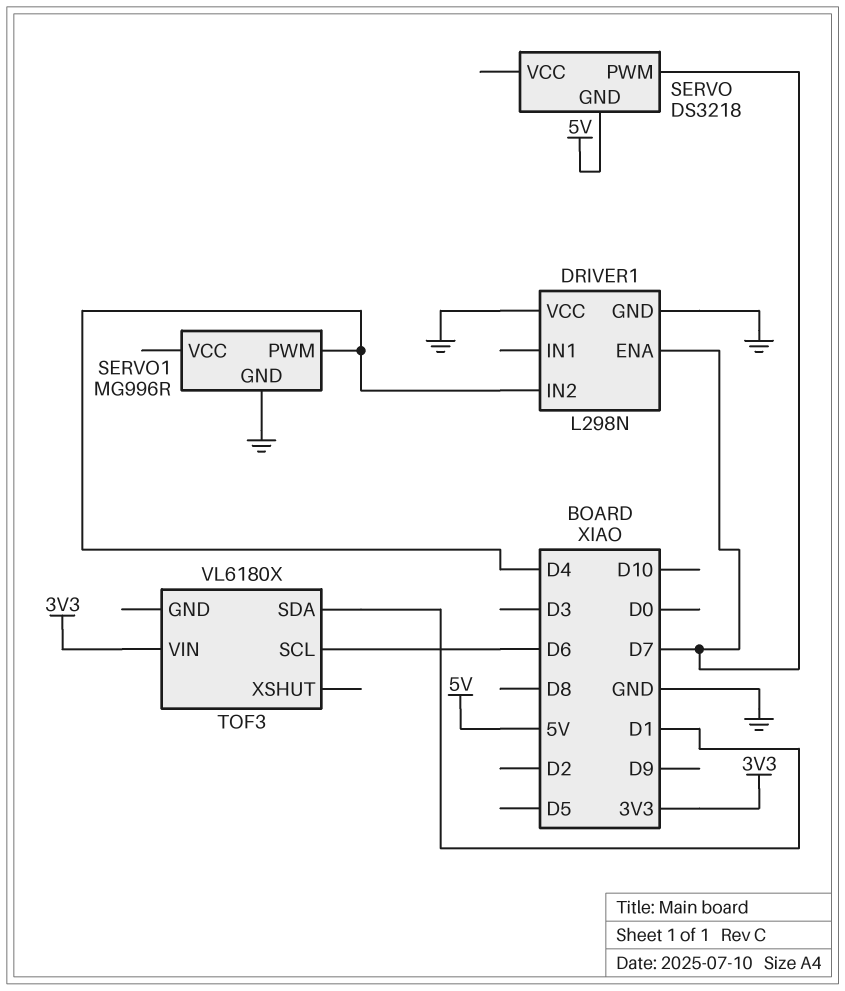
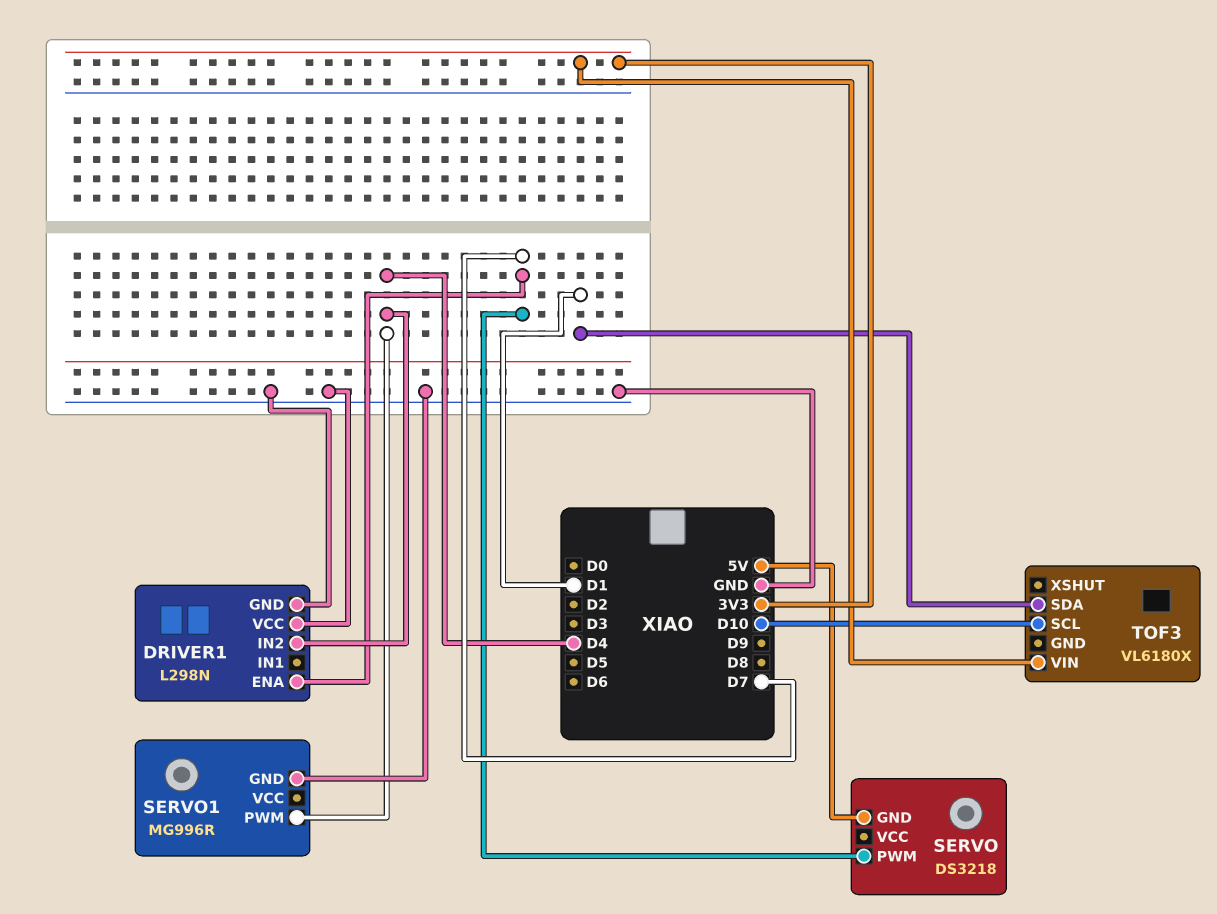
TOF3 pin SCL: D6 -> D10

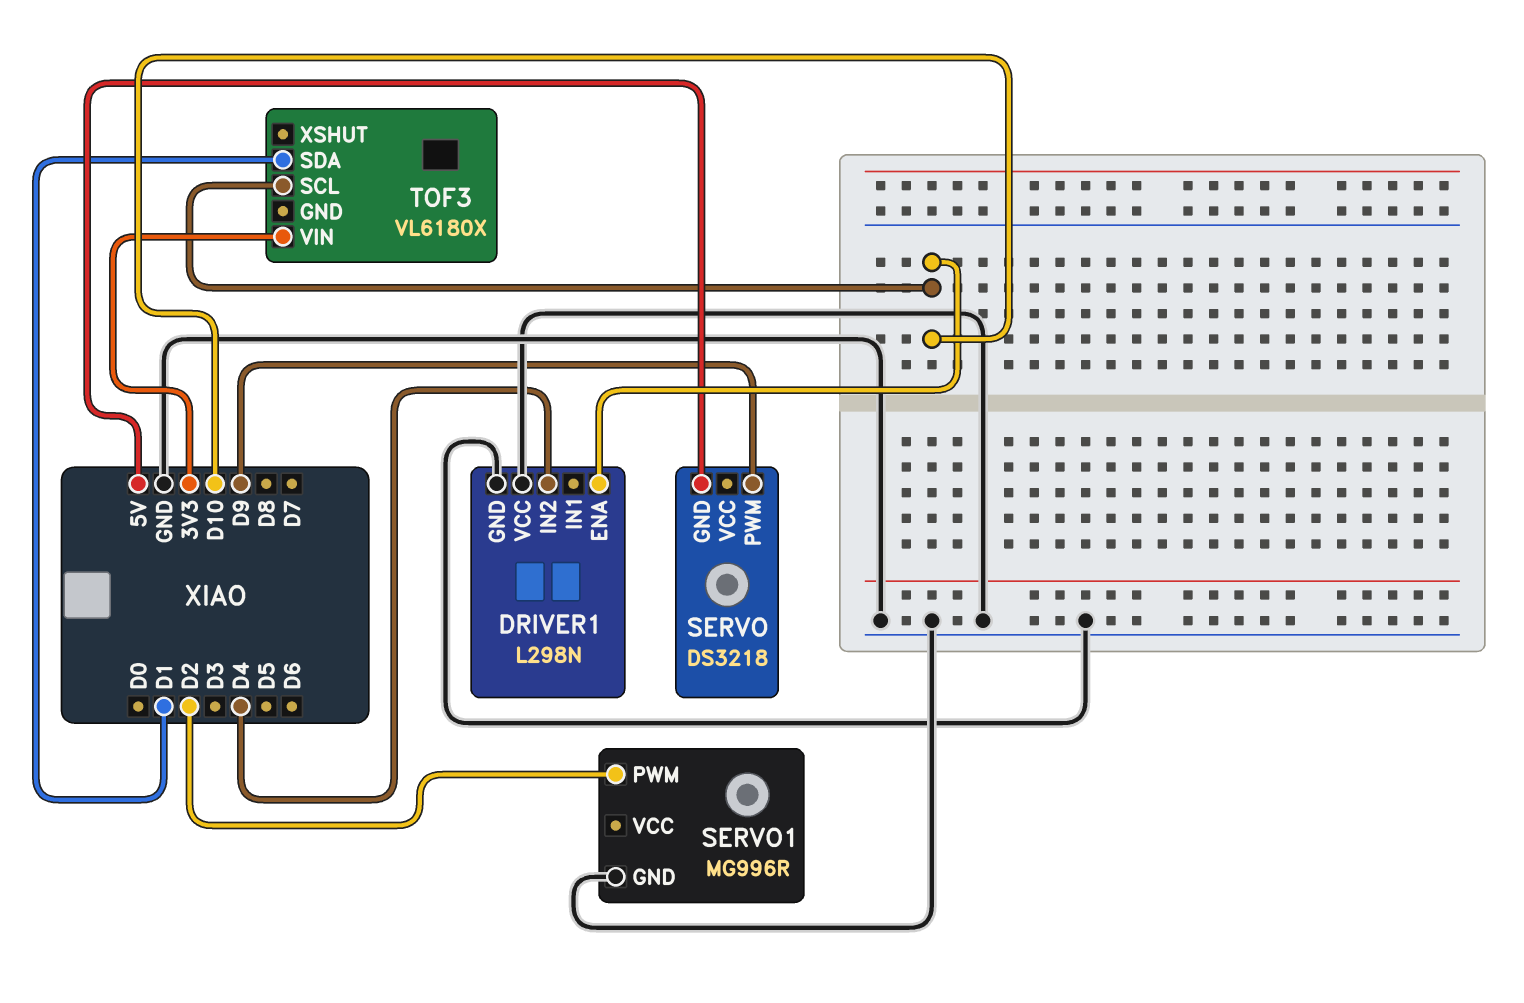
DRIVER1 pin ENA: D7 -> D10
SERVO pin PWM: D7 -> D9
SERVO1 pin PWM: D4 -> D2

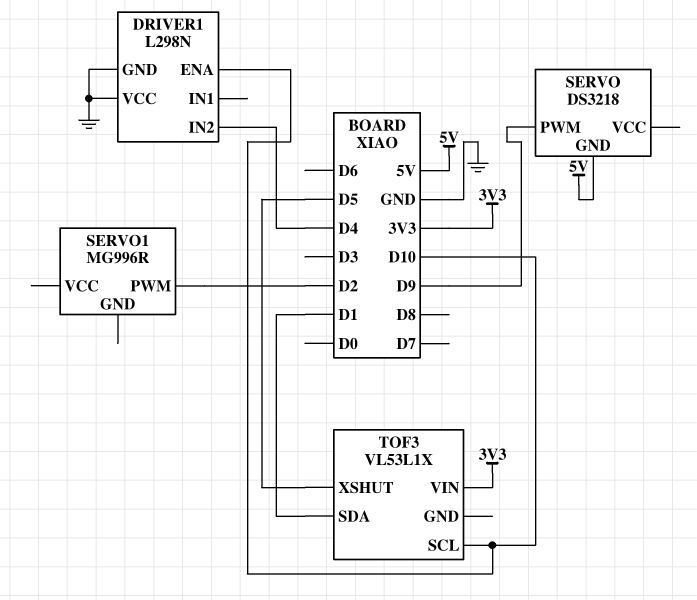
SERVO1 pin GND: GND -> none
TOF3: VL6180X -> VL53L1X
TOF3 pin XSHUT: none -> D5

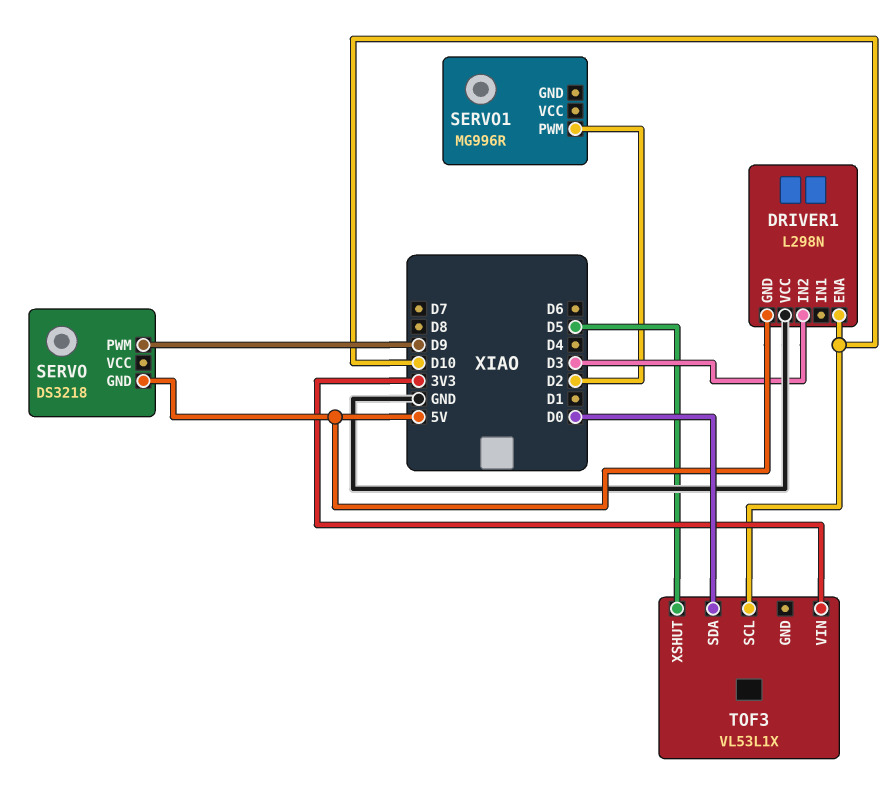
DRIVER1 pin GND: GND -> 5V
DRIVER1 pin IN2: D4 -> D3
TOF3 pin SDA: D1 -> D0

